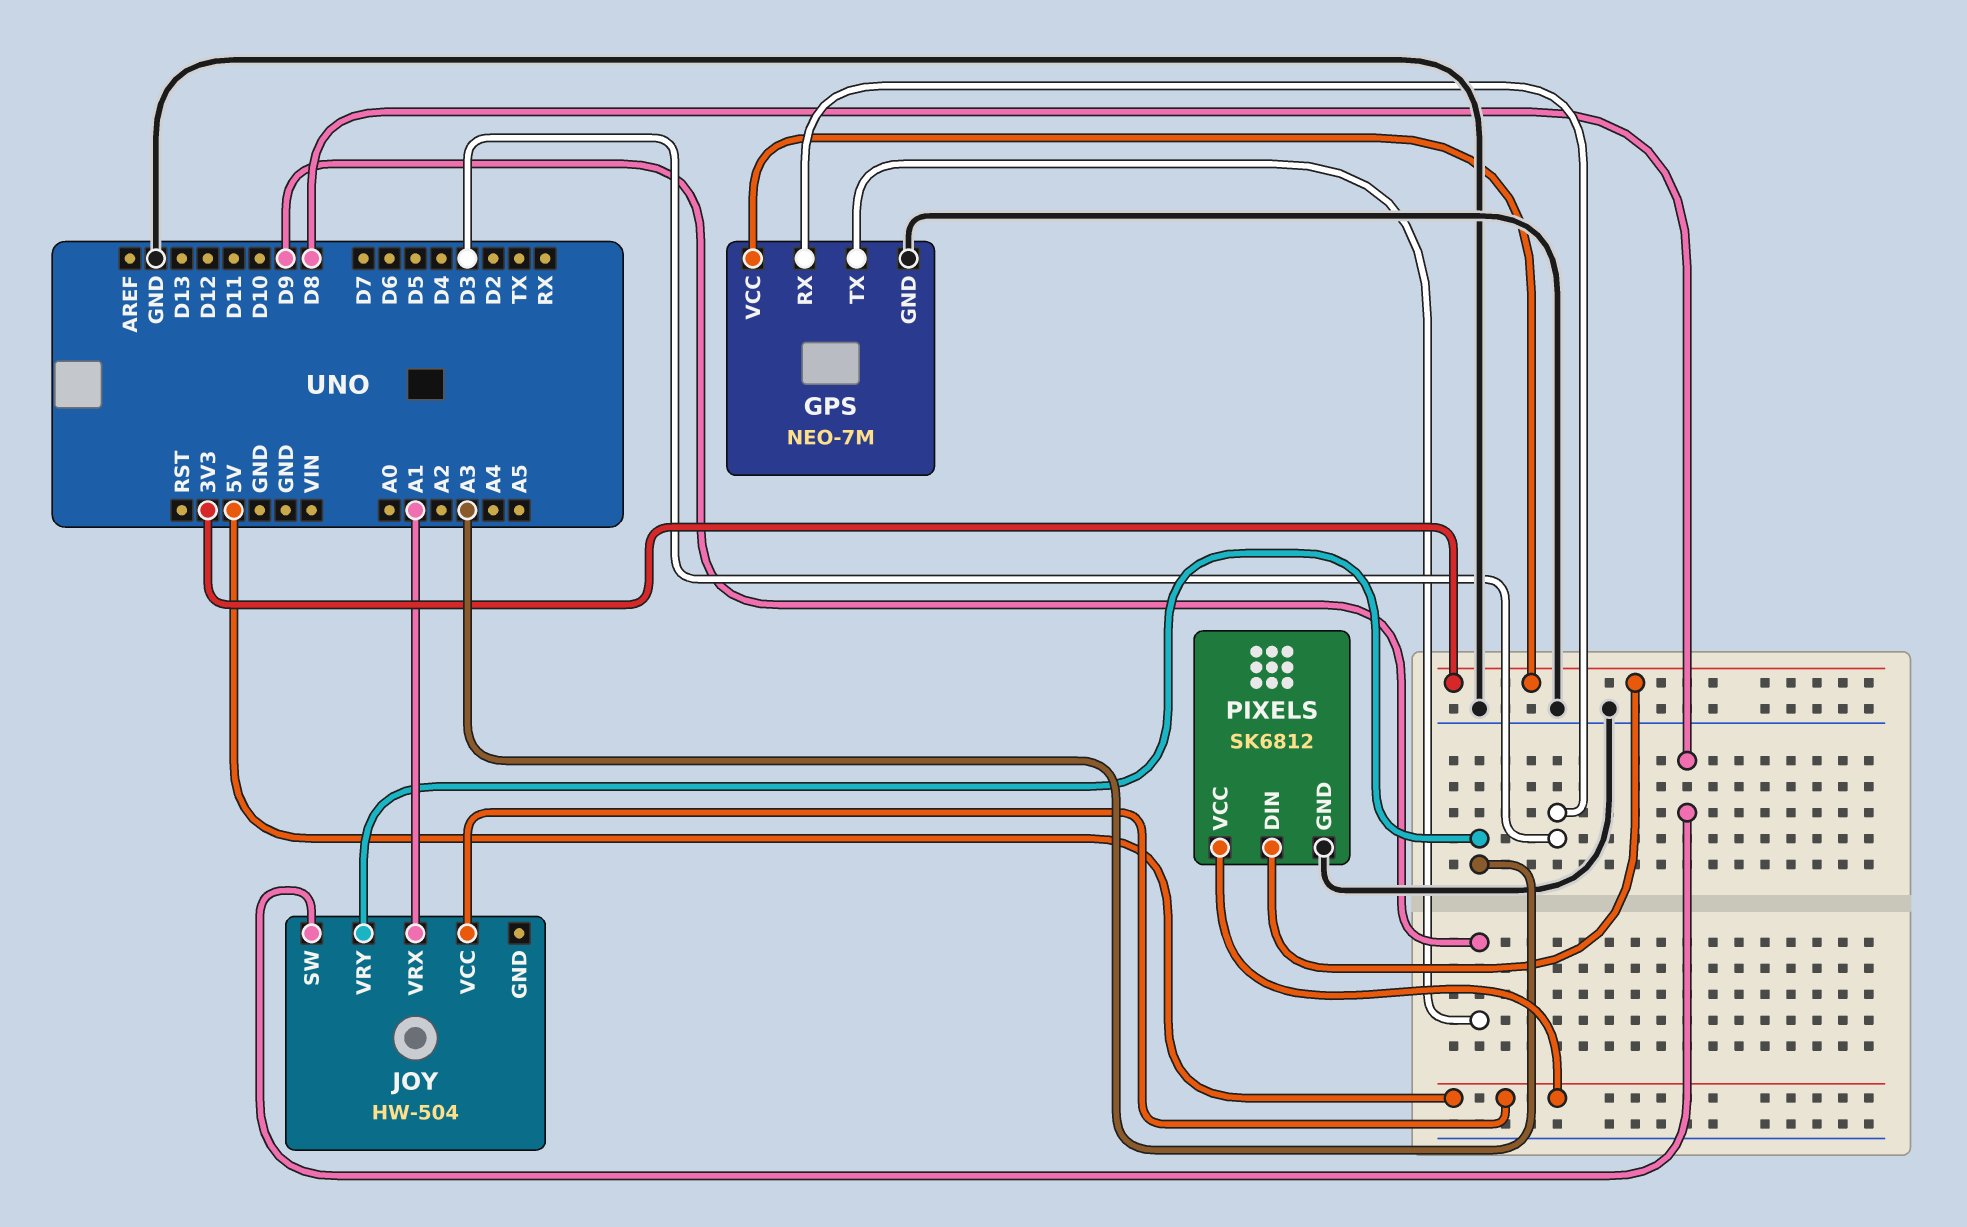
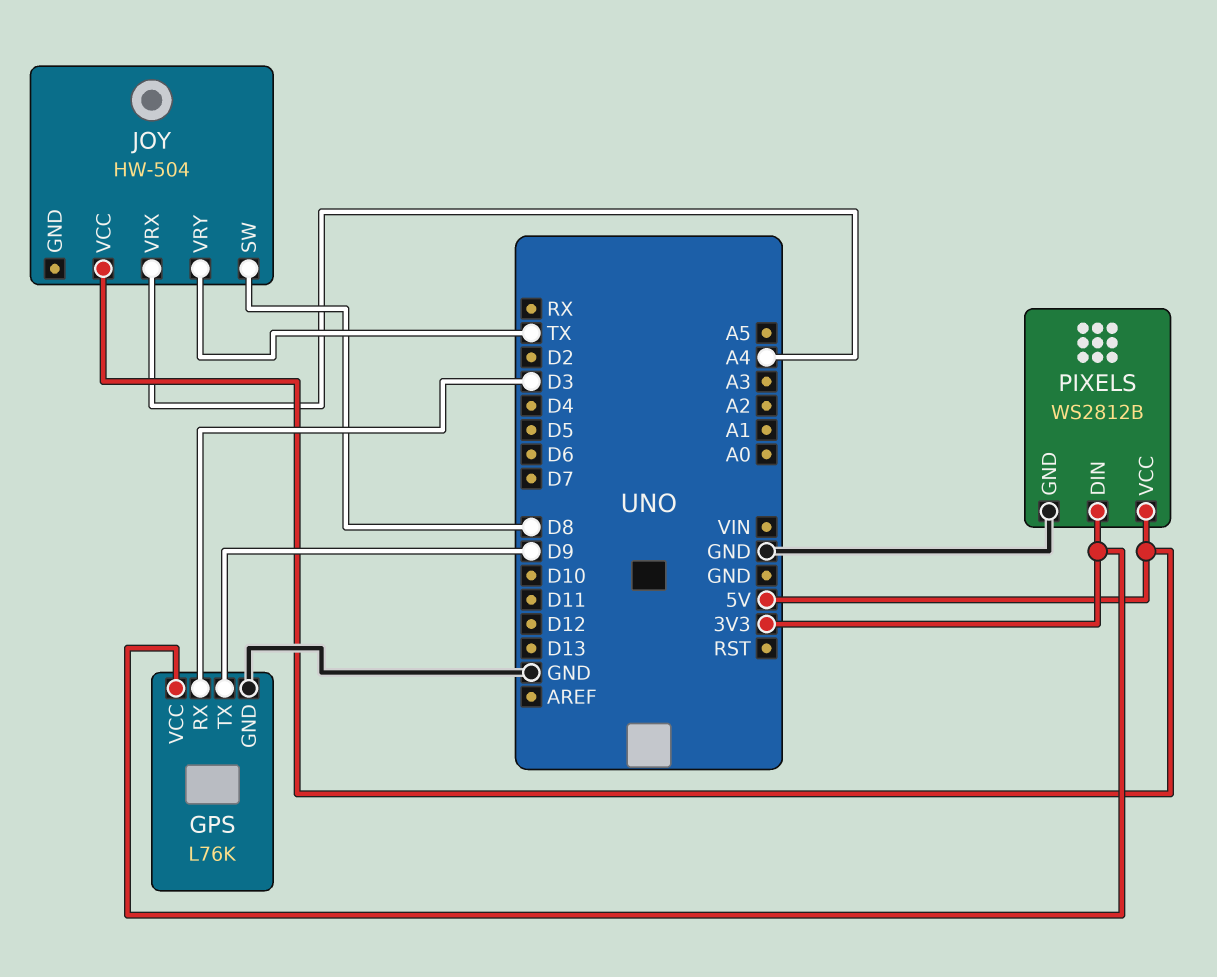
GPS: NEO-7M -> L76K
JOY pin VRX: A1 -> A4
JOY pin VRY: A3 -> TX
PIXELS: SK6812 -> WS2812B

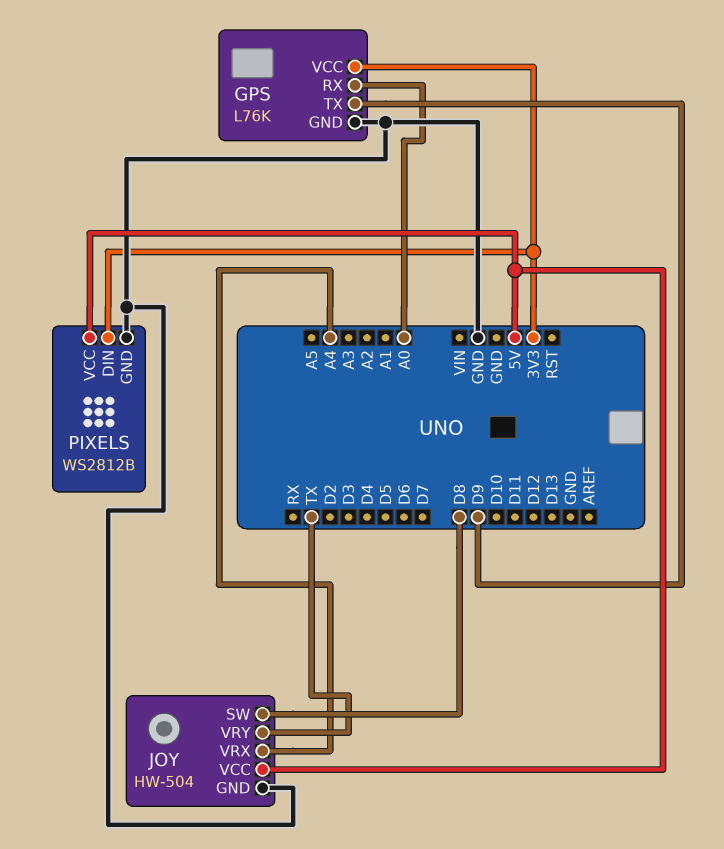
GPS pin RX: D3 -> A0
JOY pin GND: none -> GND

